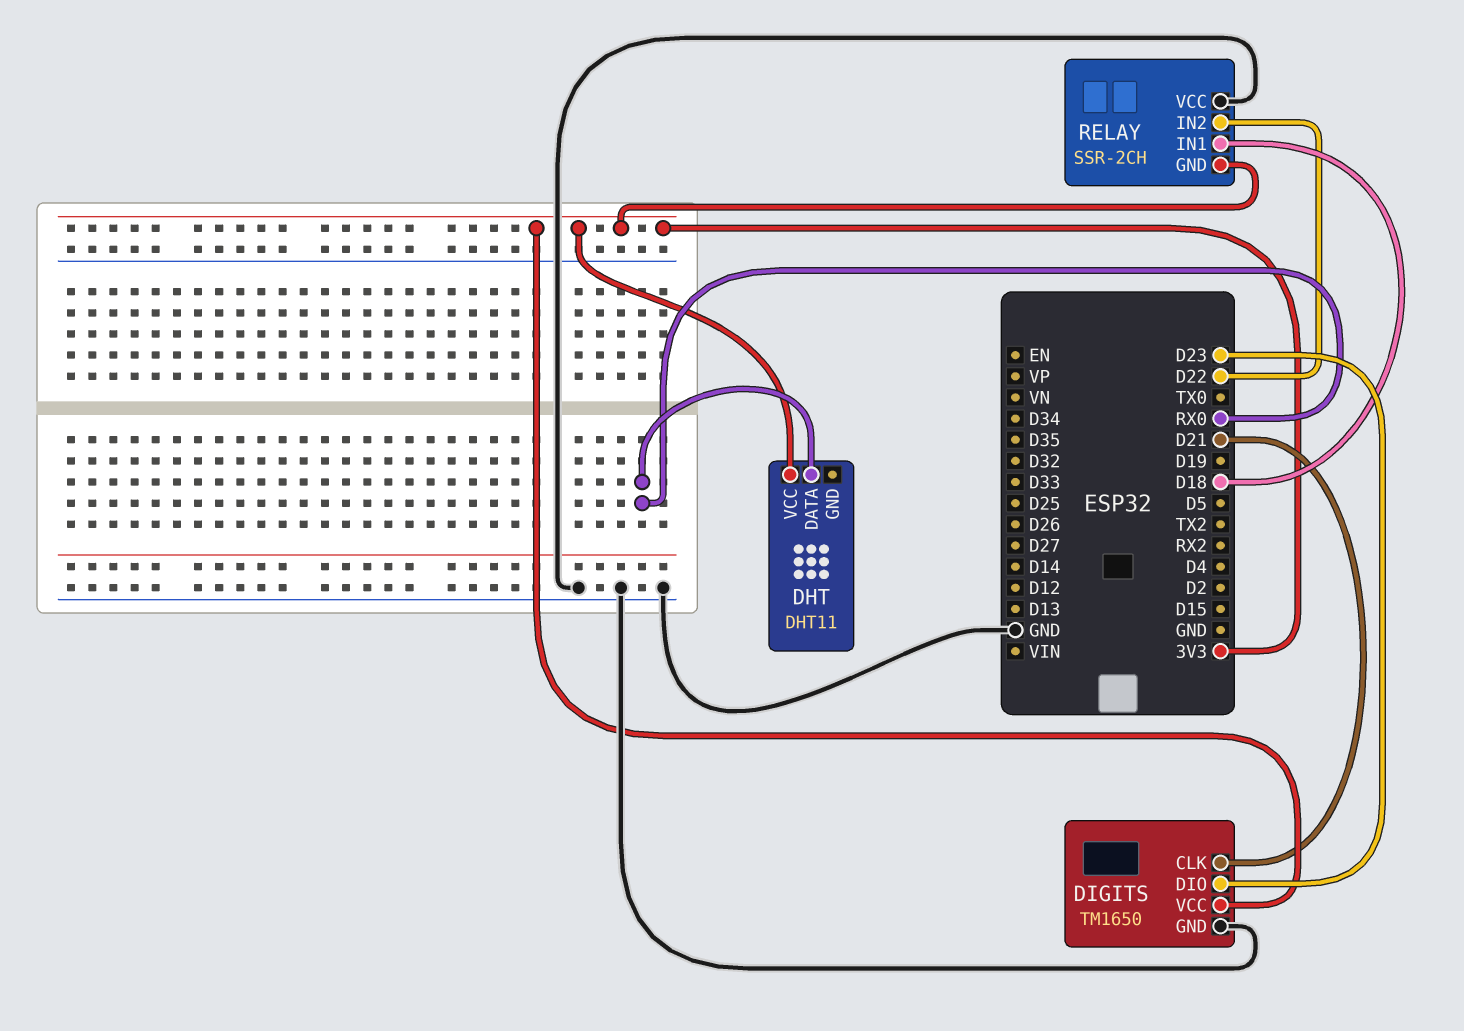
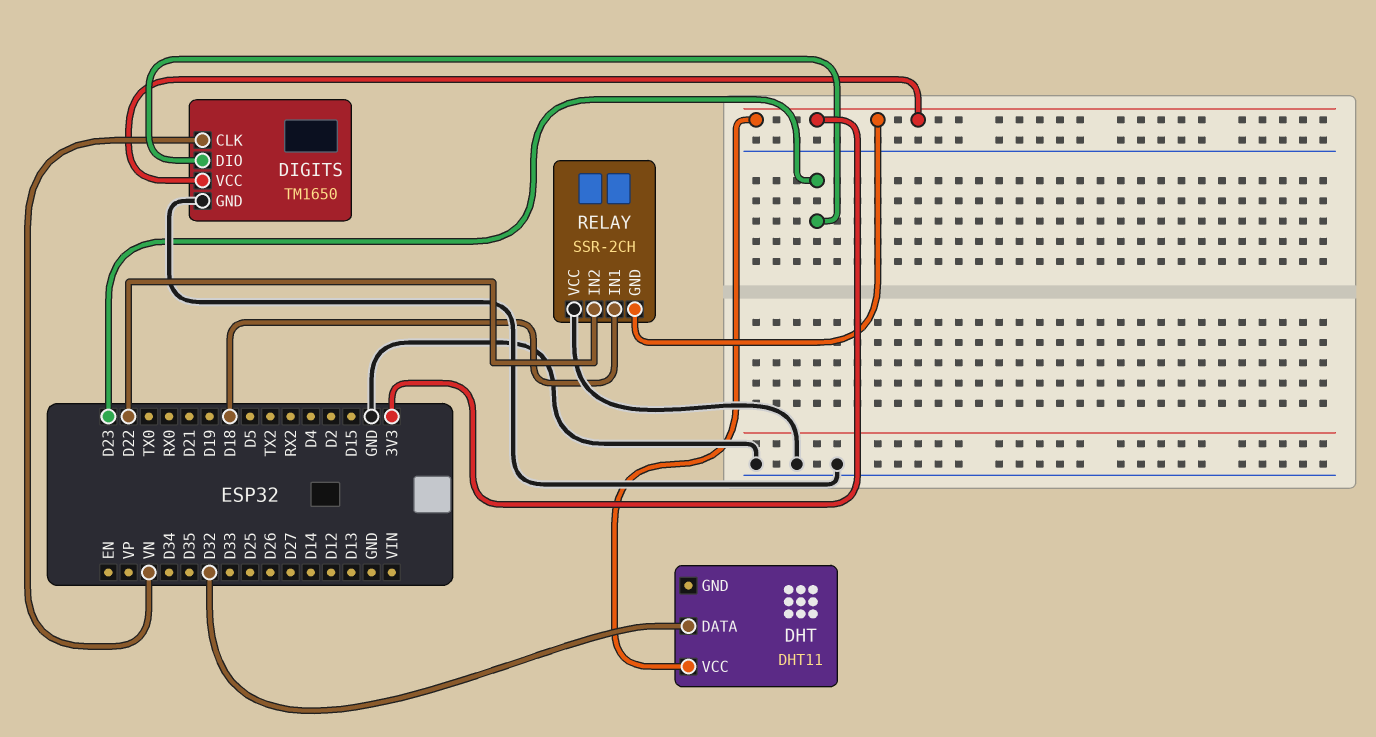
DHT pin DATA: RX0 -> D32
DIGITS pin CLK: D21 -> VN

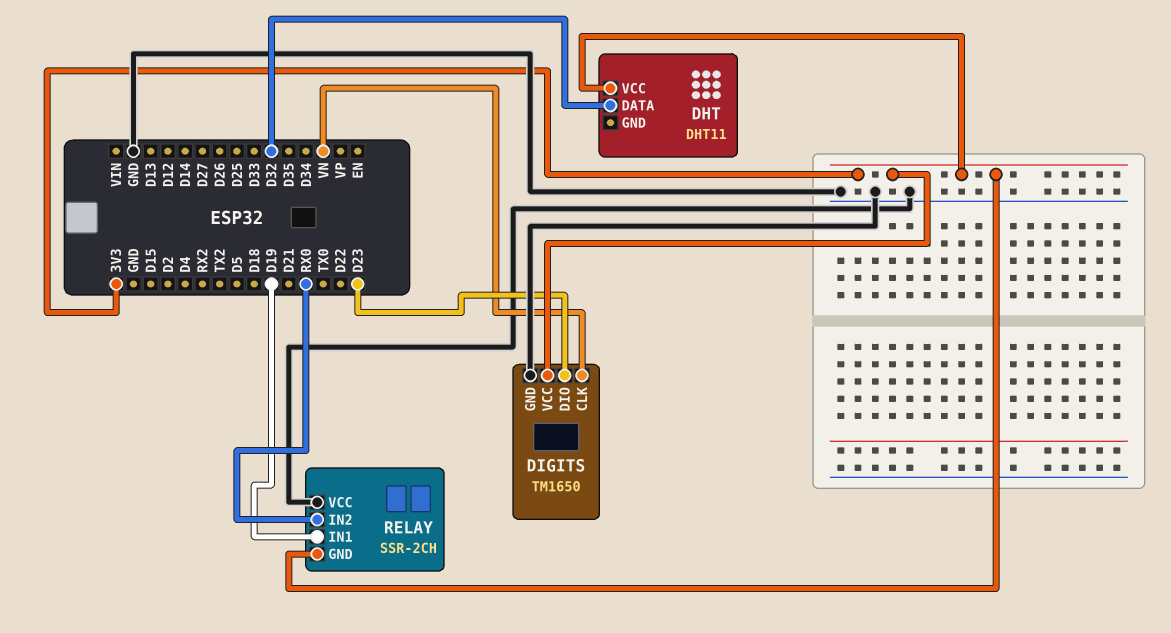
RELAY pin IN1: D18 -> D19
RELAY pin IN2: D22 -> RX0

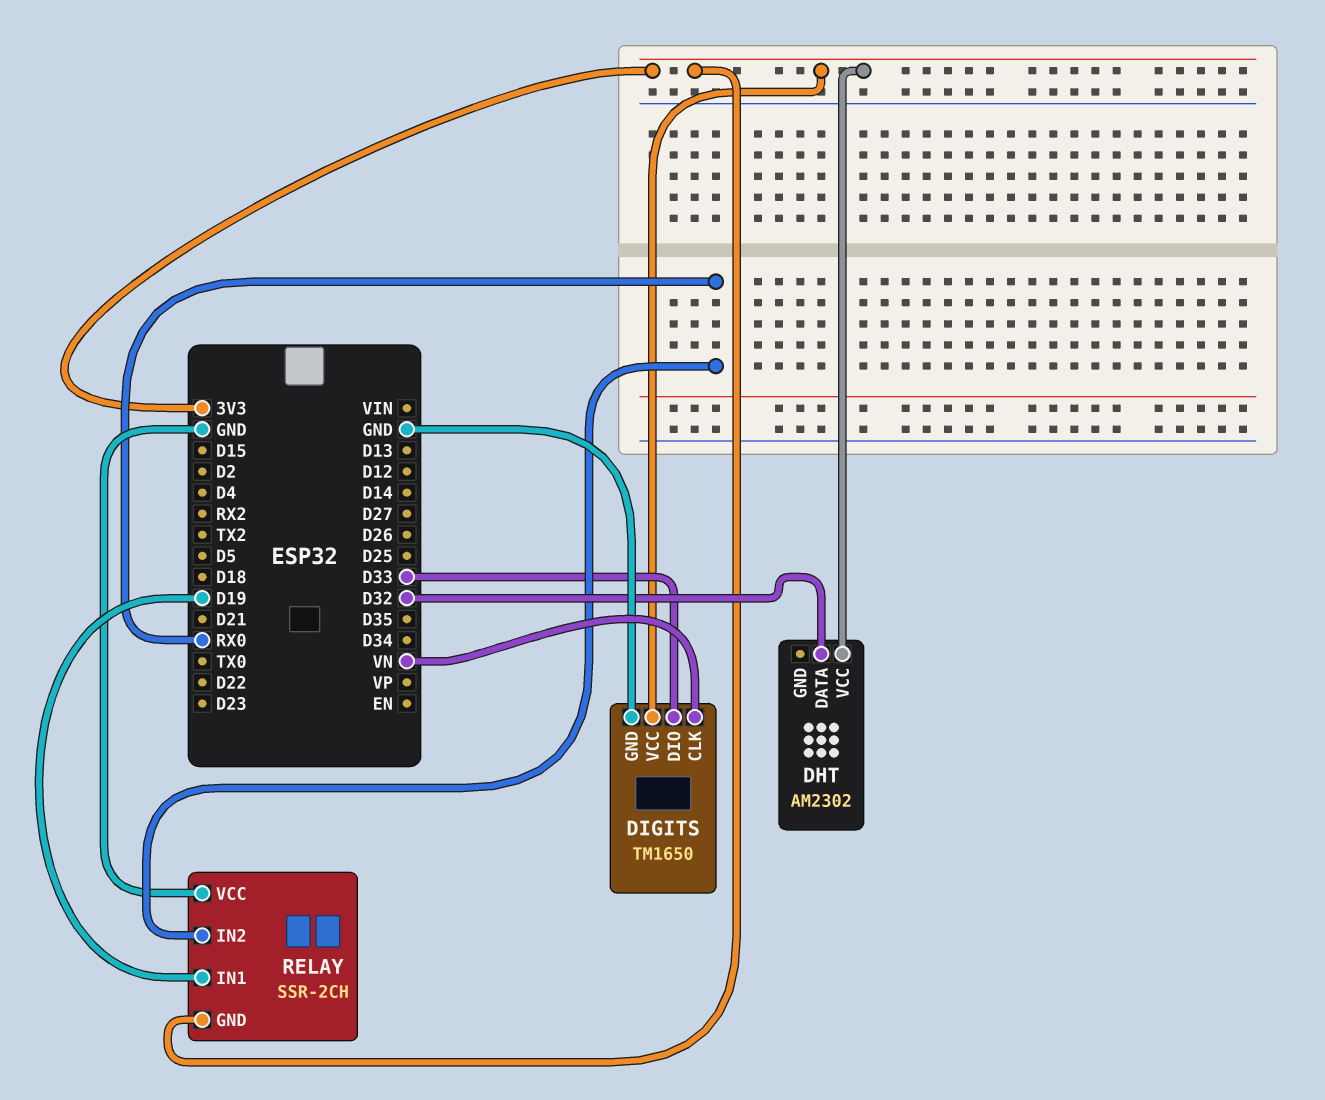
DHT: DHT11 -> AM2302
DIGITS pin DIO: D23 -> D33

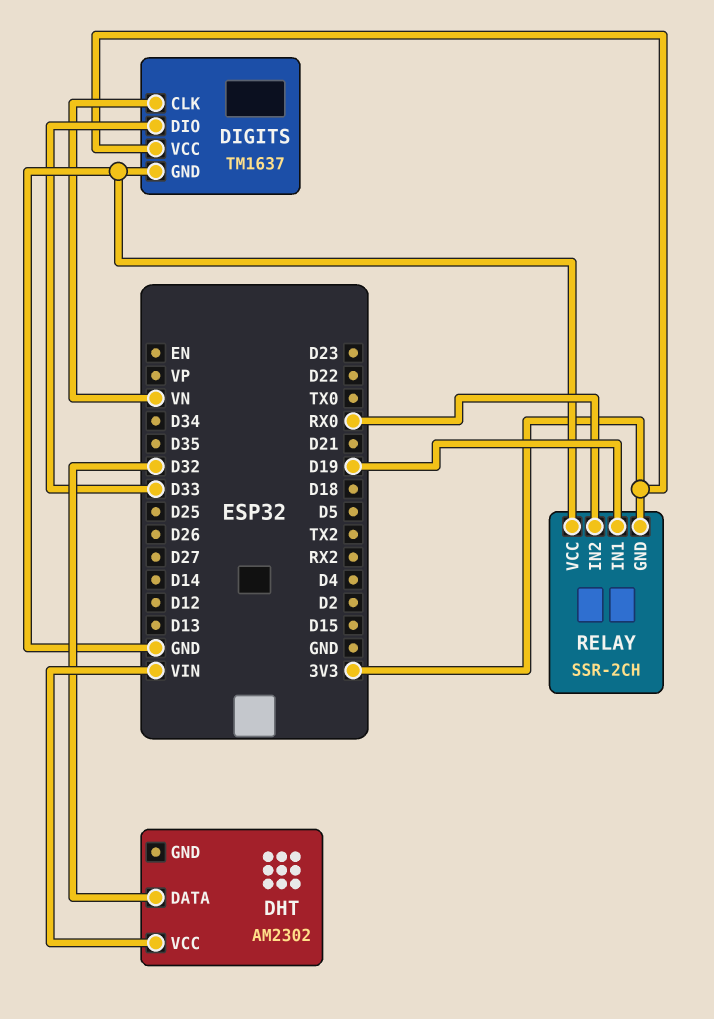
DHT pin VCC: 3V3 -> VIN
DIGITS: TM1650 -> TM1637

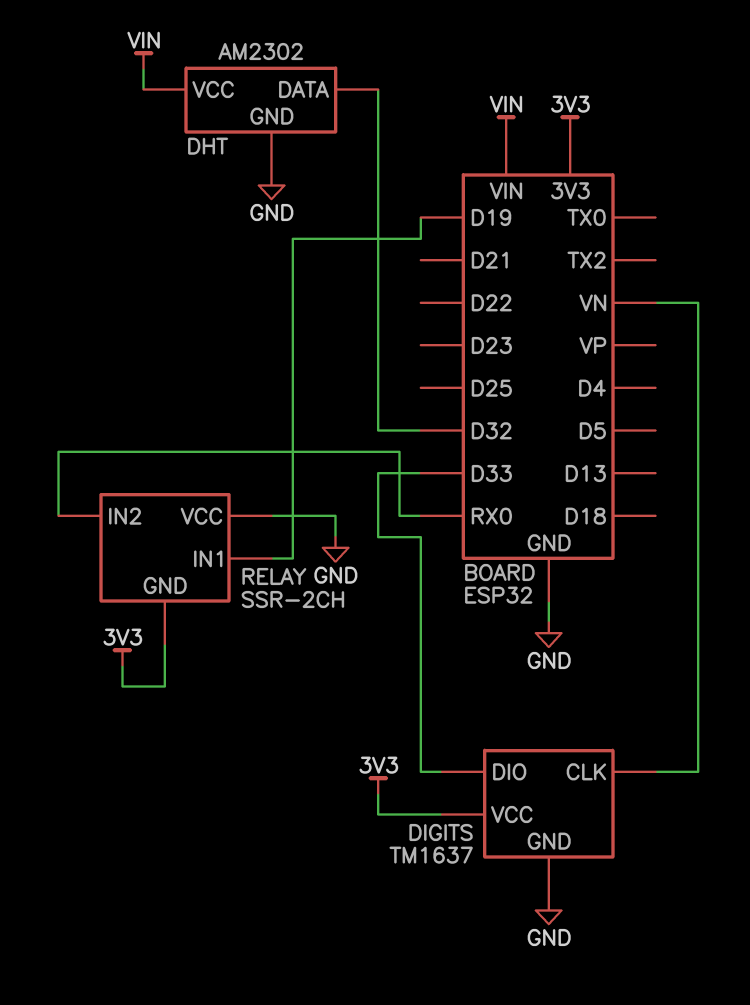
DHT pin GND: none -> GND

